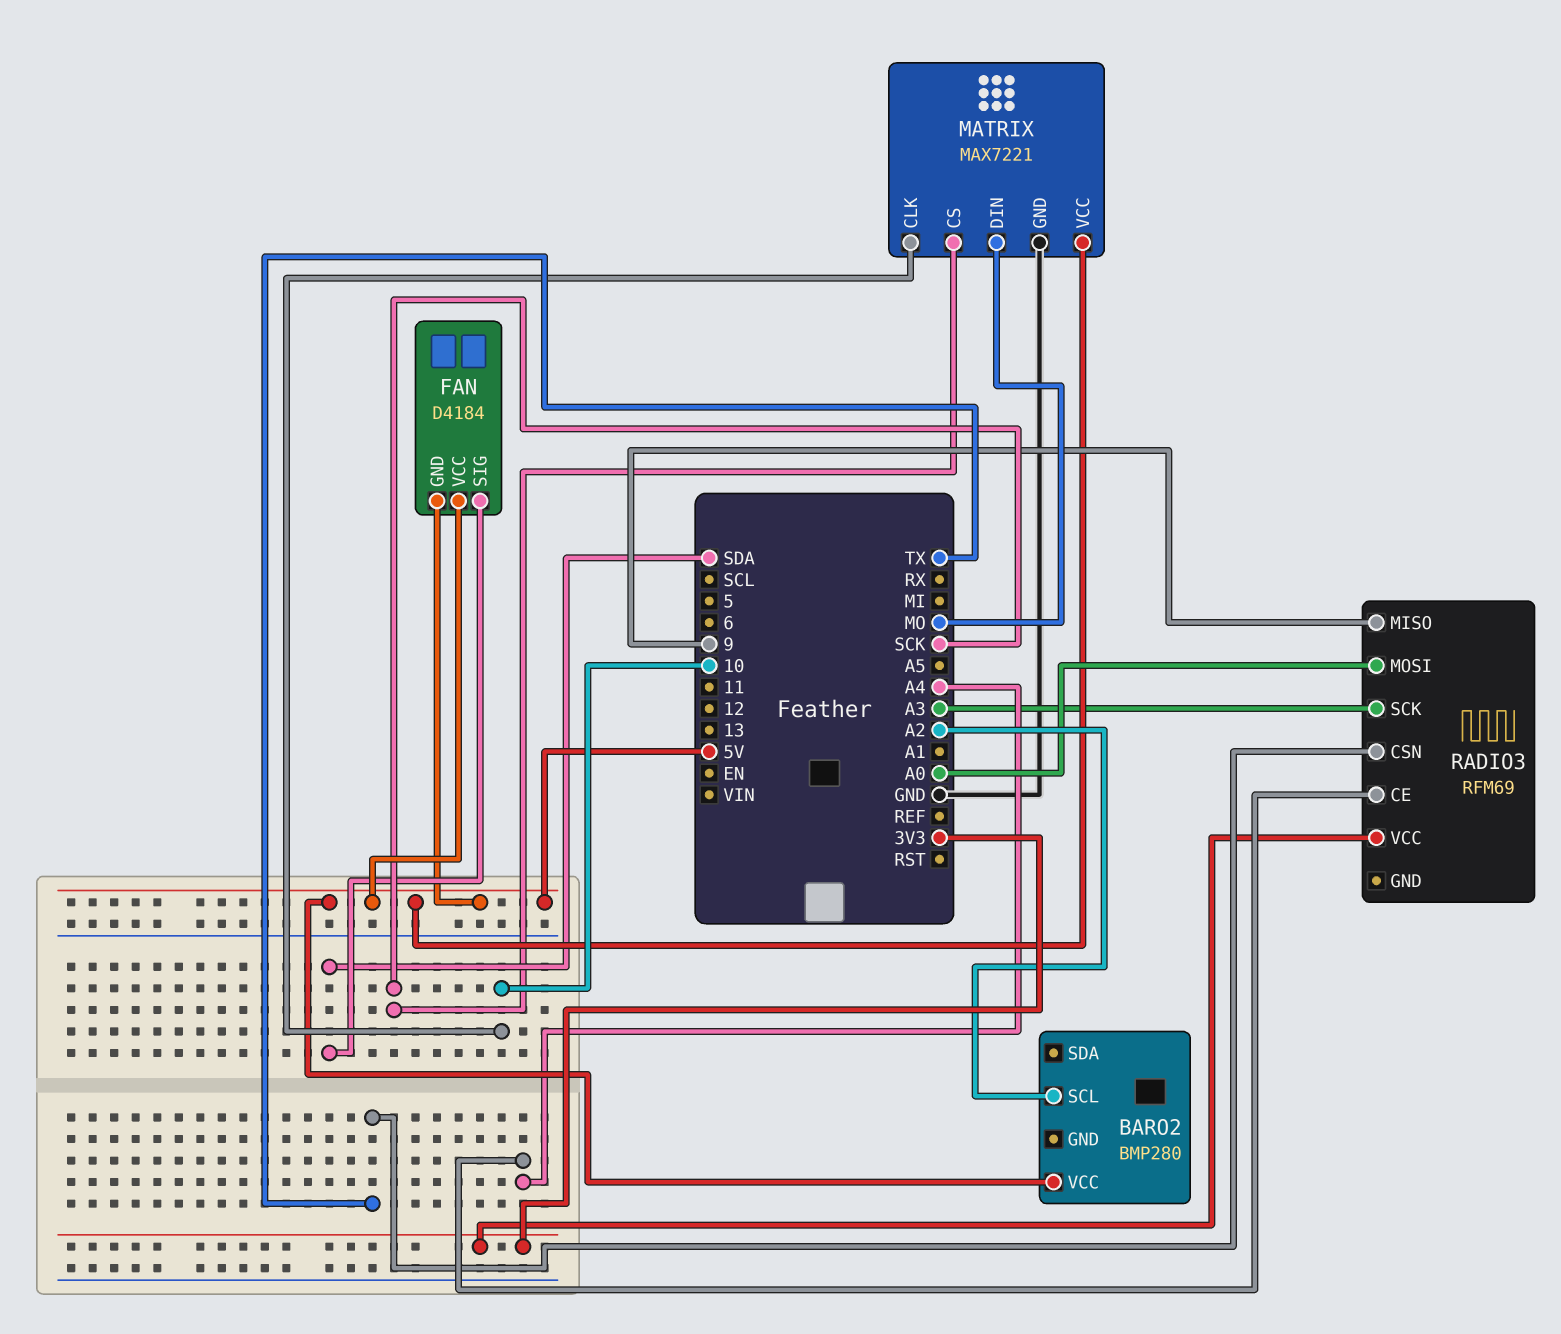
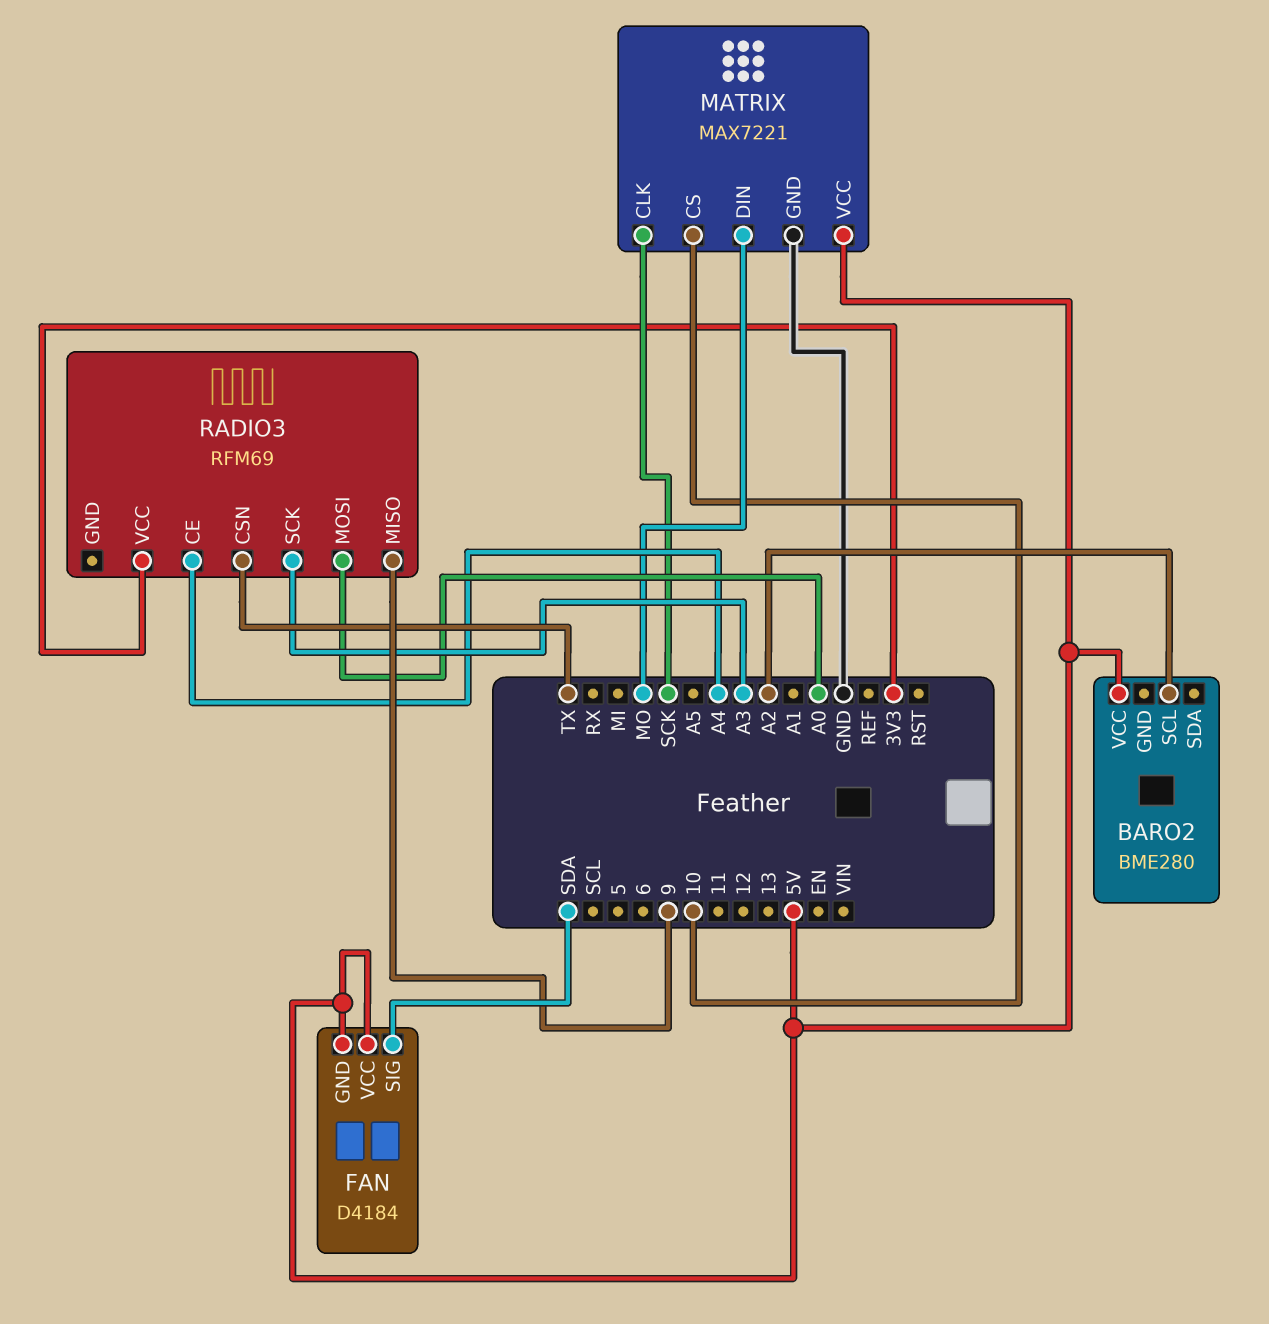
BARO2: BMP280 -> BME280
MATRIX pin CLK: 10 -> SCK
MATRIX pin CS: SCK -> 10

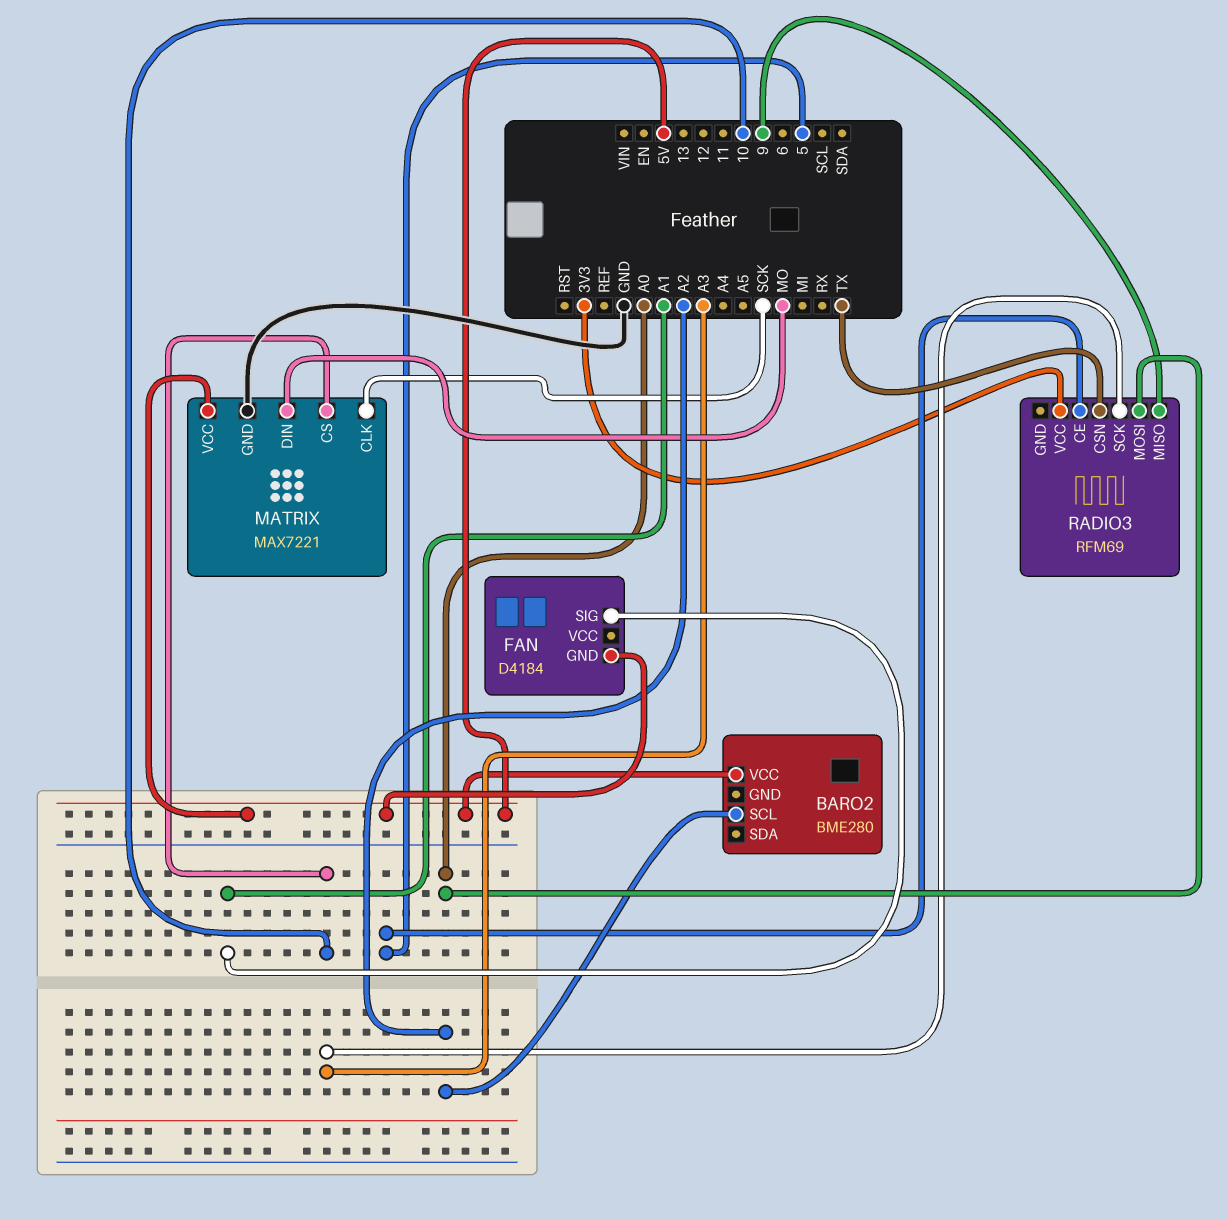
FAN pin SIG: SDA -> A1
FAN pin VCC: 5V -> none
RADIO3 pin CE: A4 -> 5

